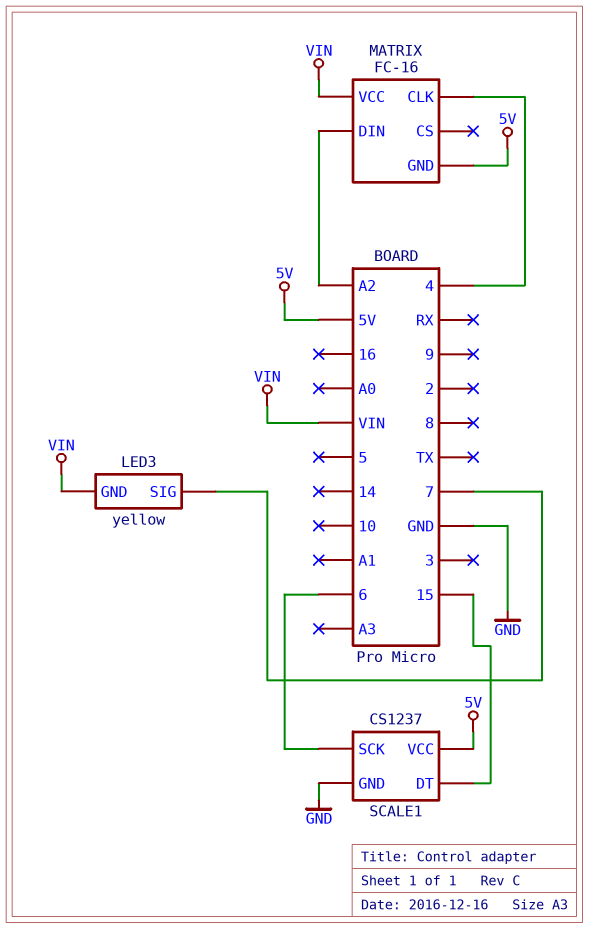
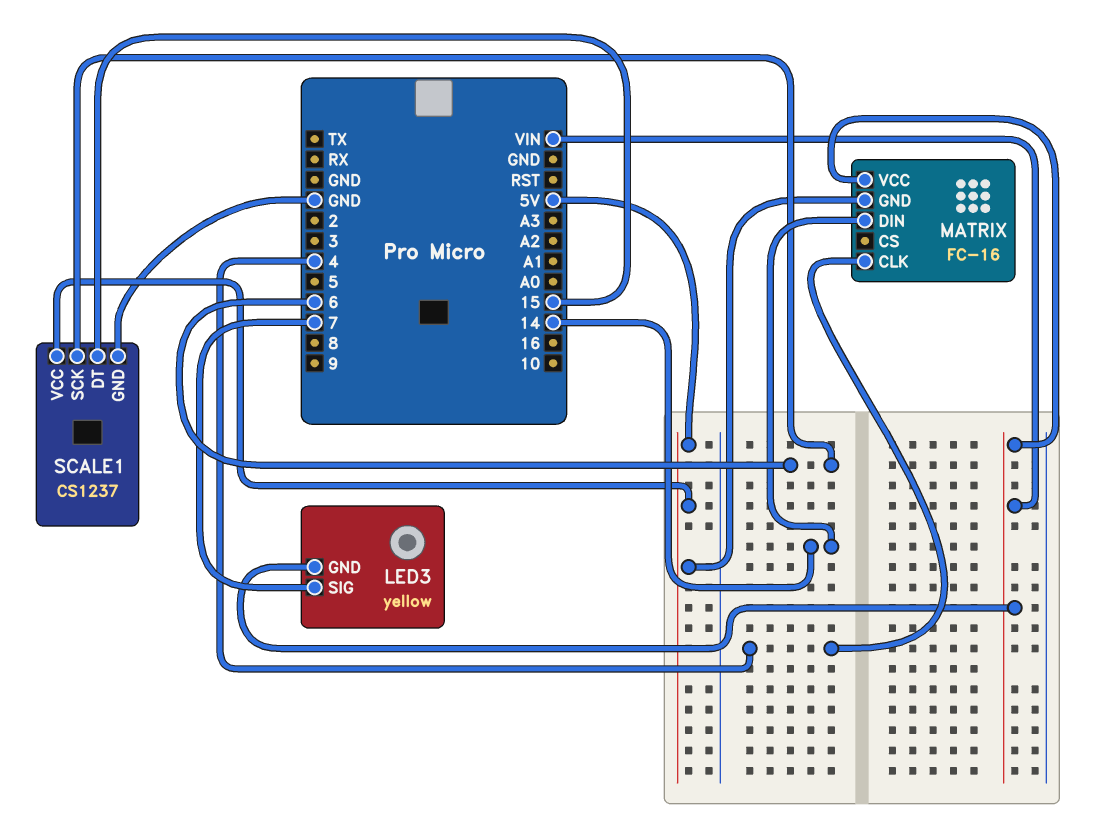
MATRIX pin DIN: A2 -> 14

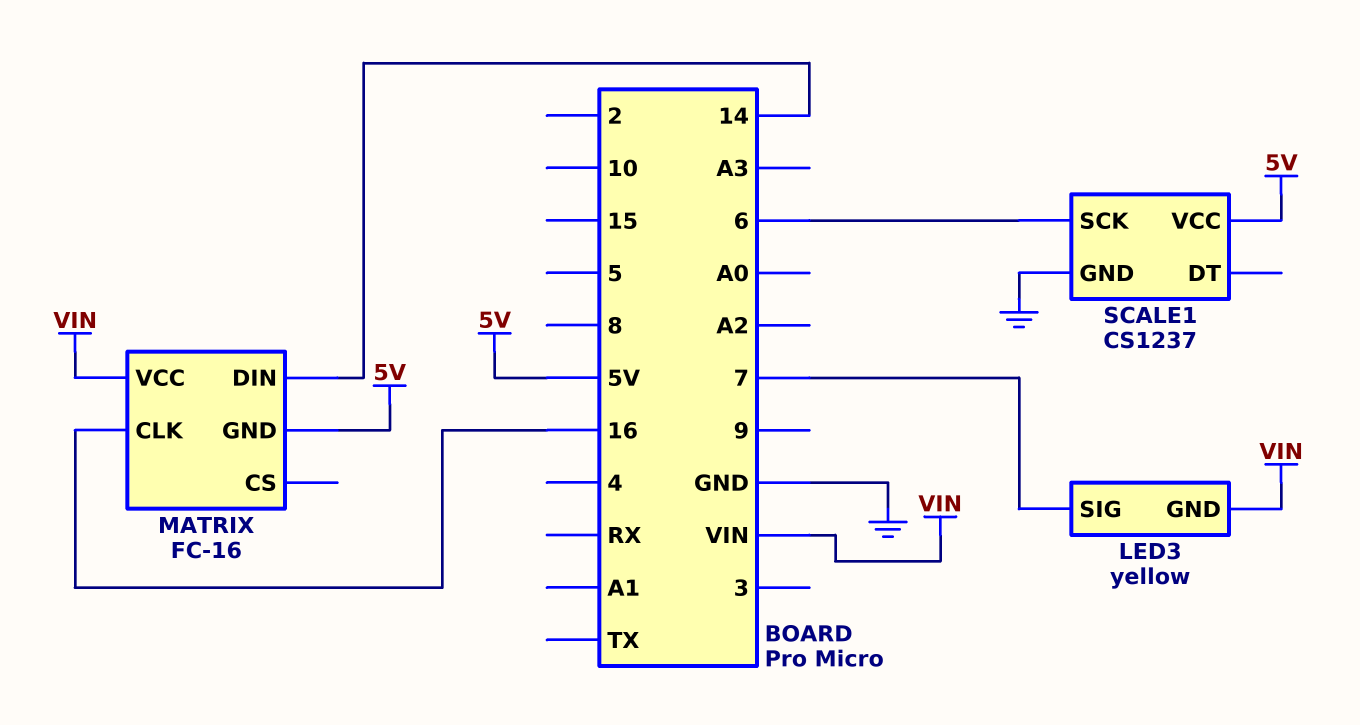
MATRIX pin CLK: 4 -> 16
SCALE1 pin DT: 15 -> none

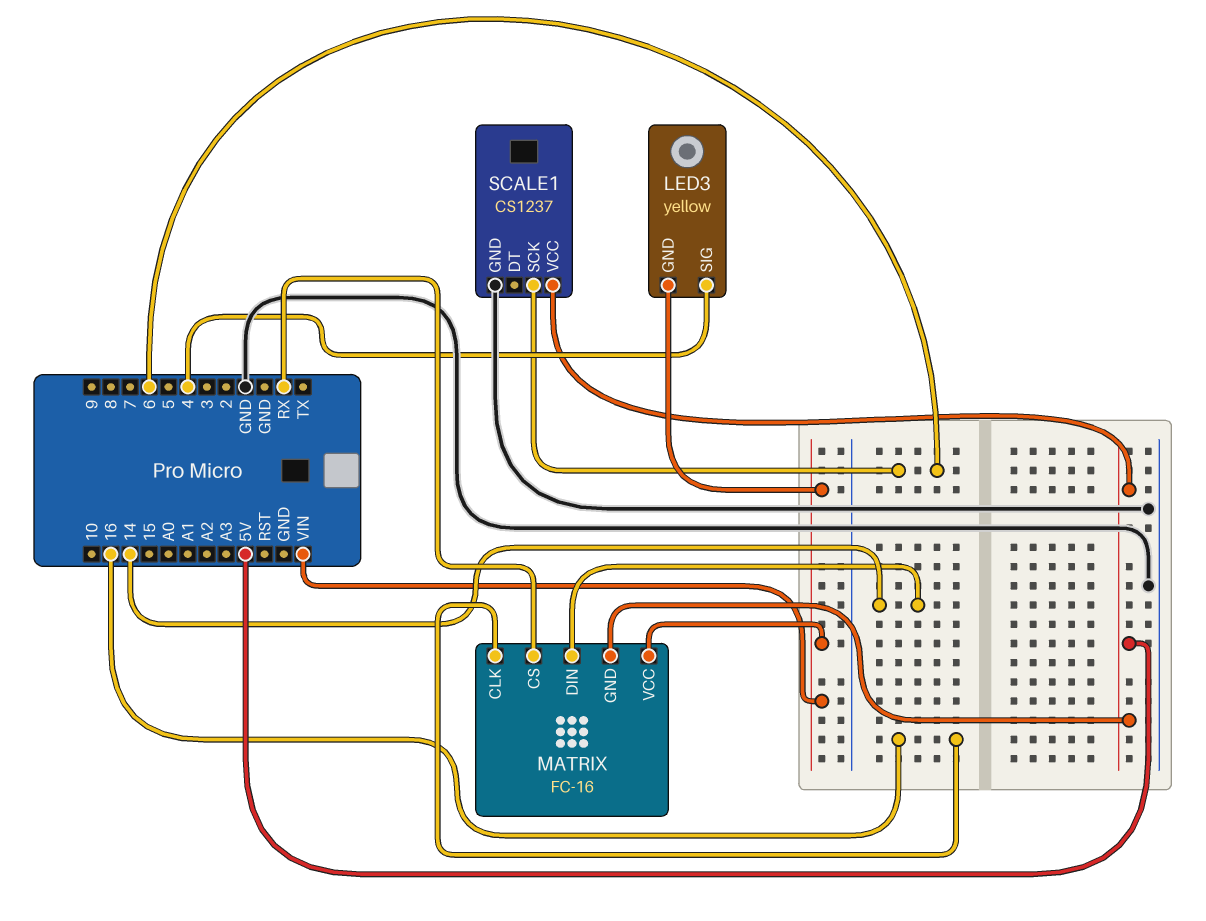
LED3 pin SIG: 7 -> 4
MATRIX pin CS: none -> RX

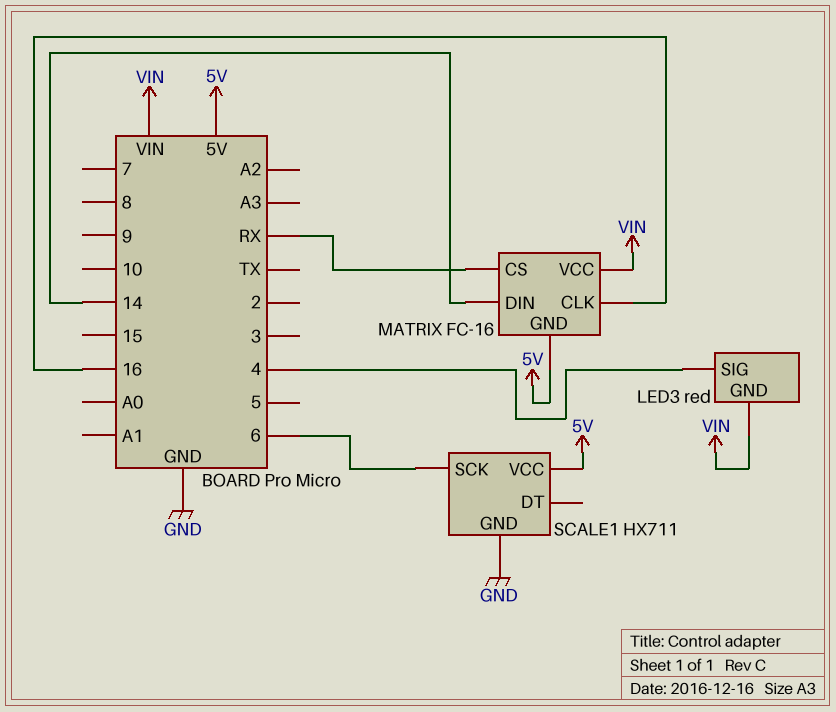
LED3: yellow -> red
SCALE1: CS1237 -> HX711

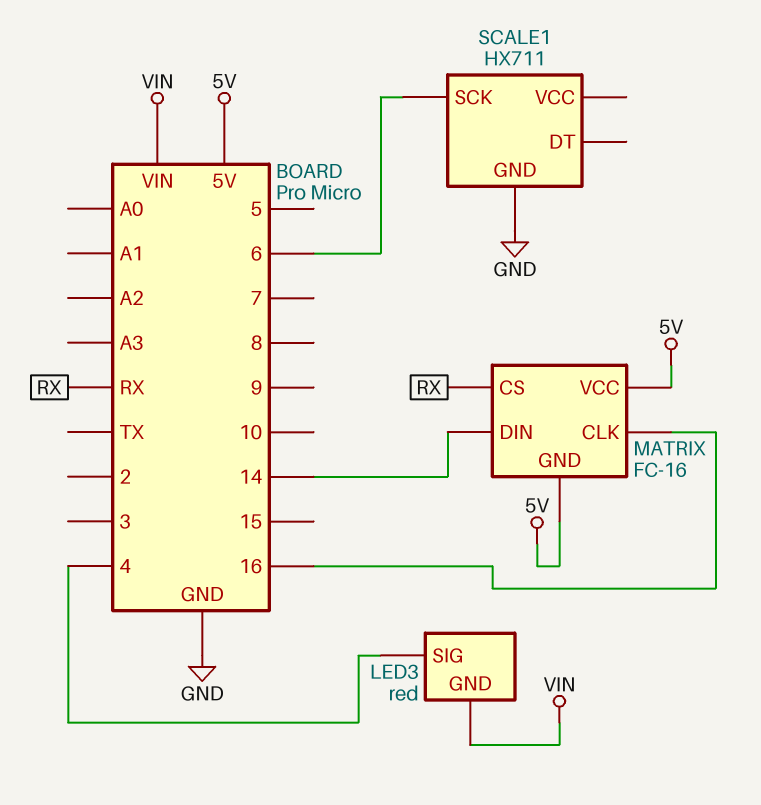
MATRIX pin VCC: VIN -> 5V
SCALE1 pin VCC: 5V -> none

